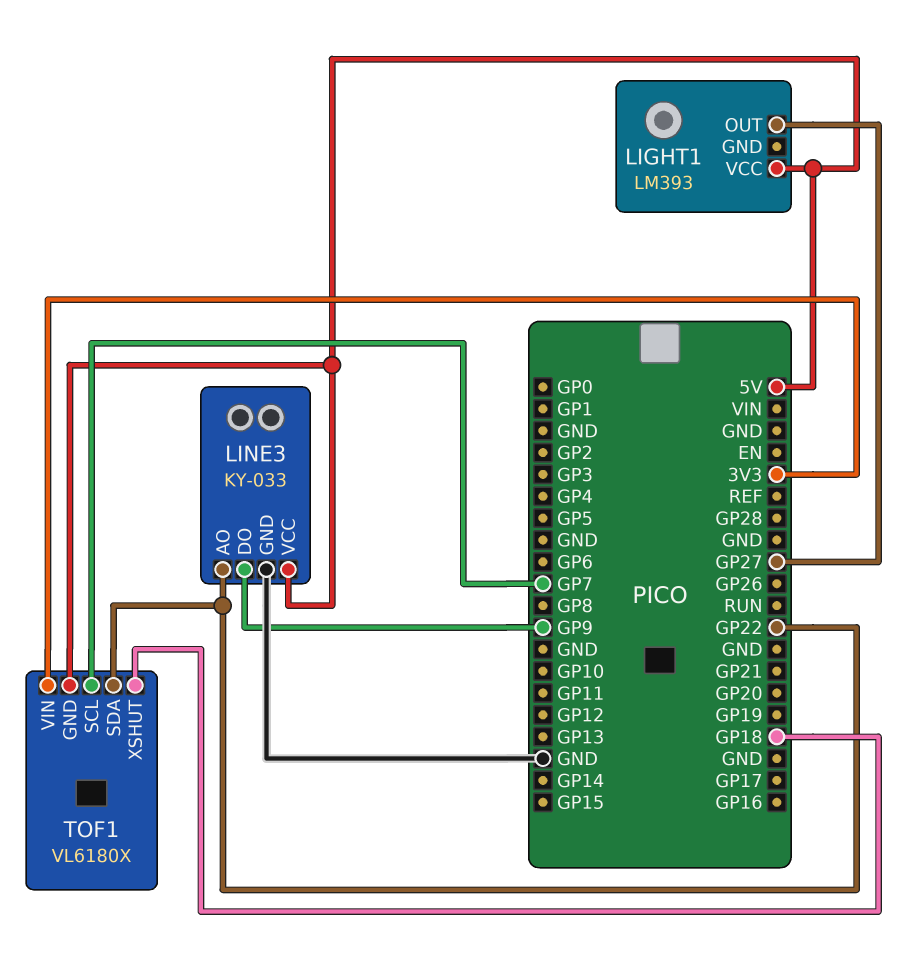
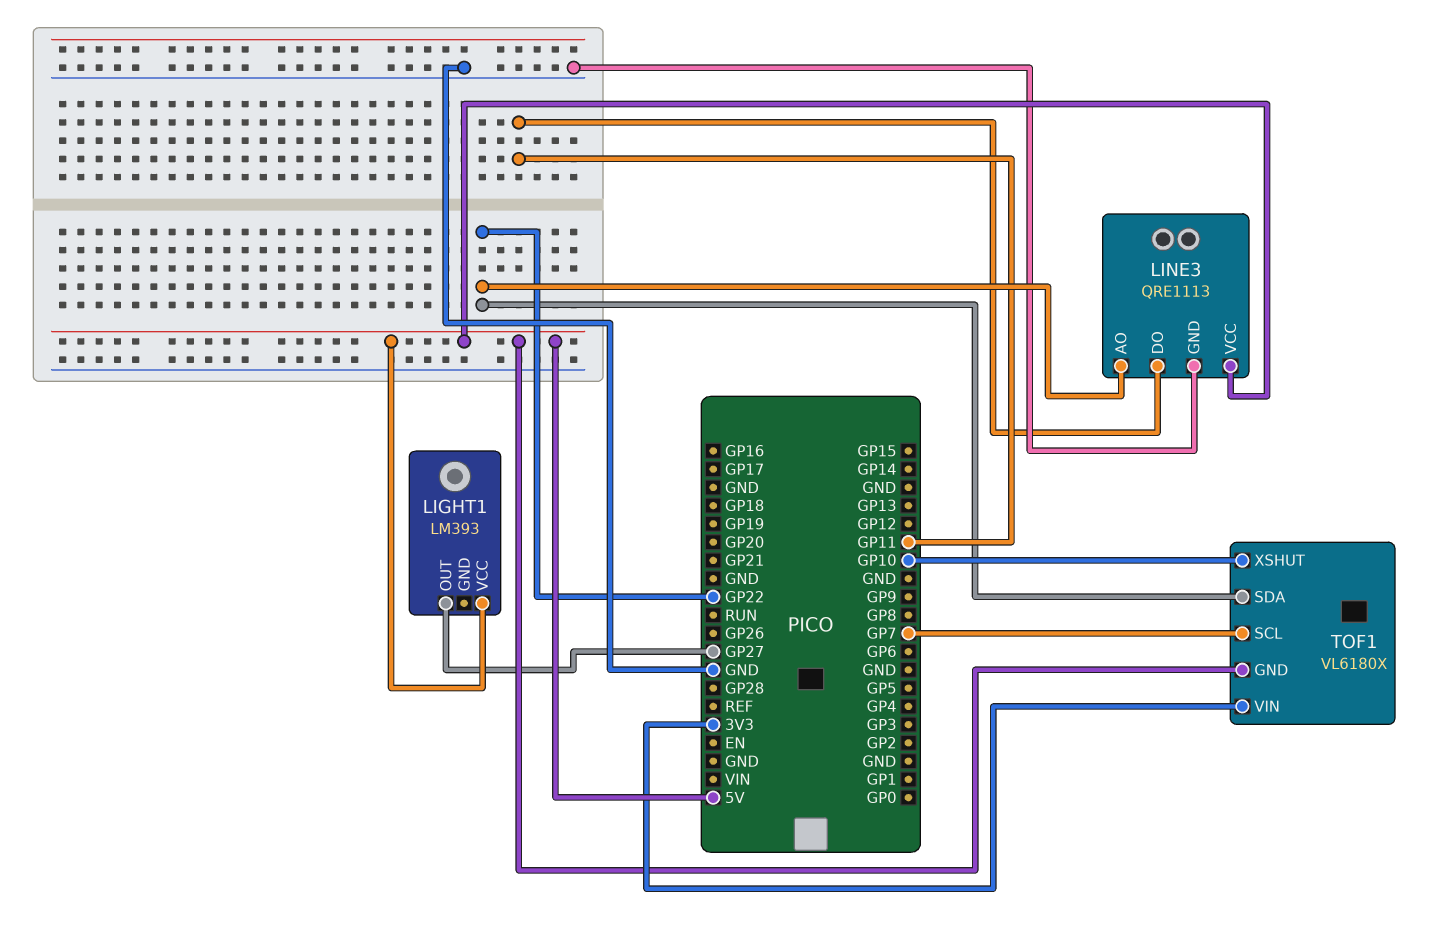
LINE3: KY-033 -> QRE1113
LINE3 pin DO: GP9 -> GP11
TOF1 pin XSHUT: GP18 -> GP10

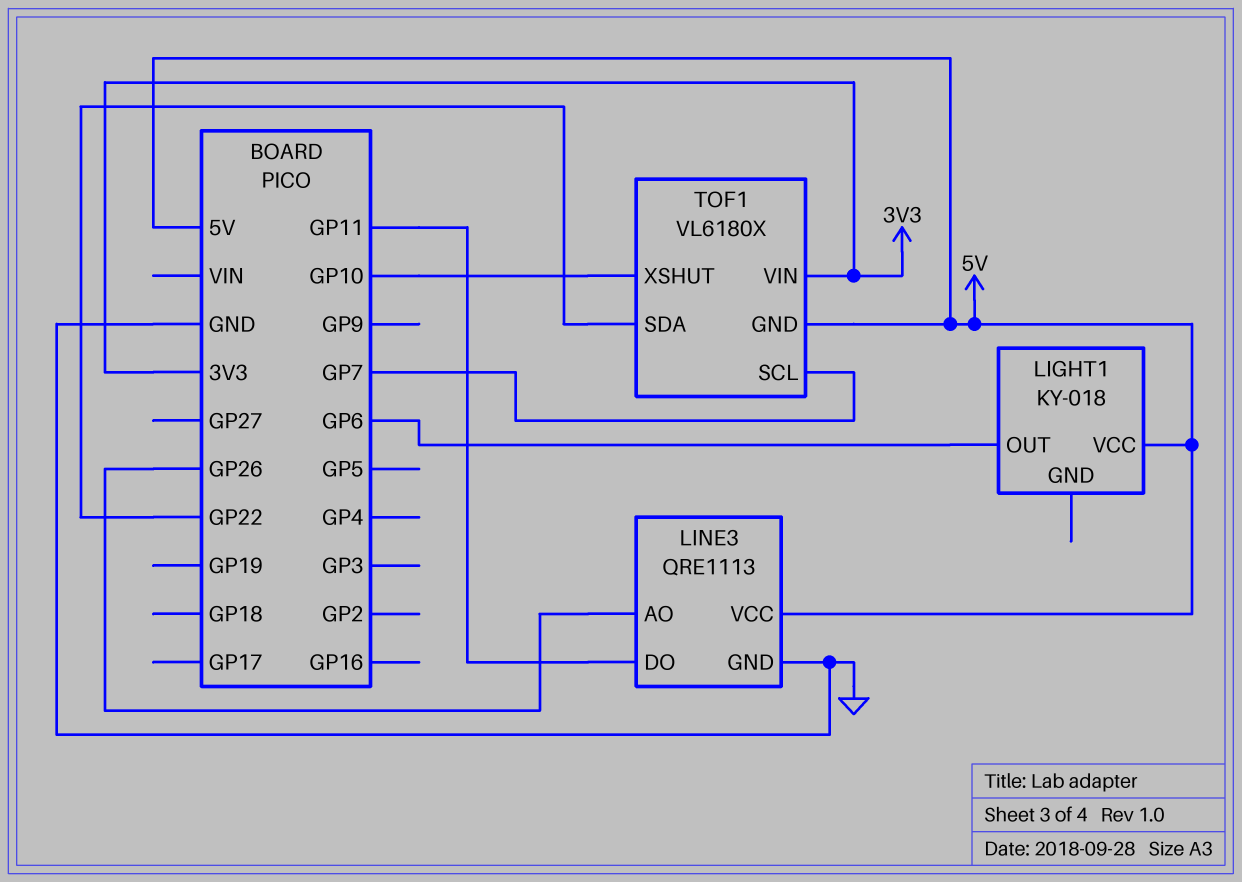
LIGHT1: LM393 -> KY-018
LIGHT1 pin OUT: GP27 -> GP6
LINE3 pin AO: GP22 -> GP26

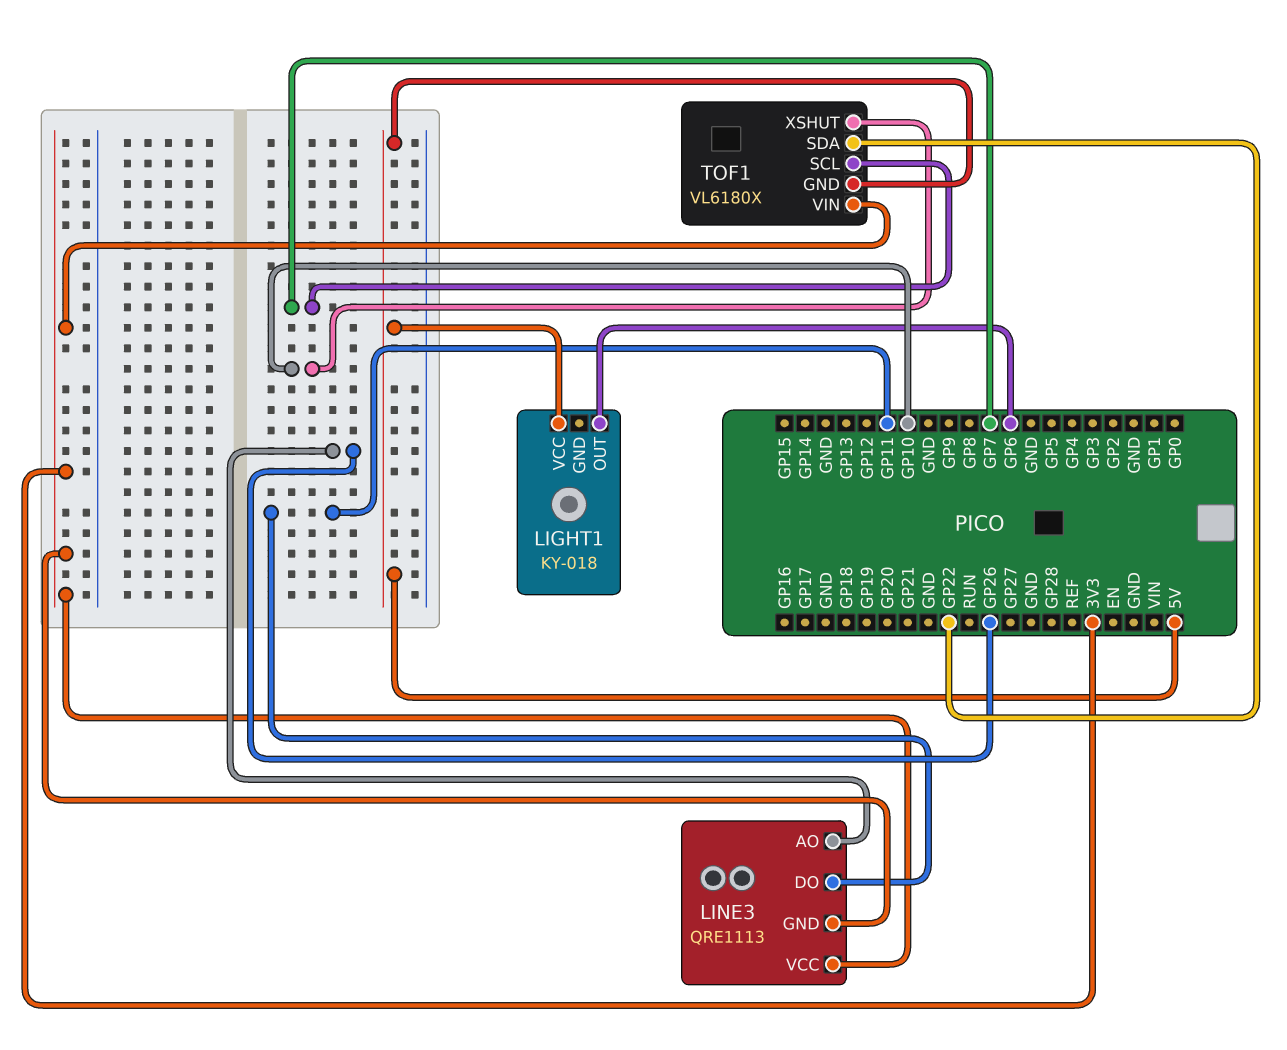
LINE3 pin GND: GND -> 3V3
LINE3 pin VCC: 5V -> 3V3

